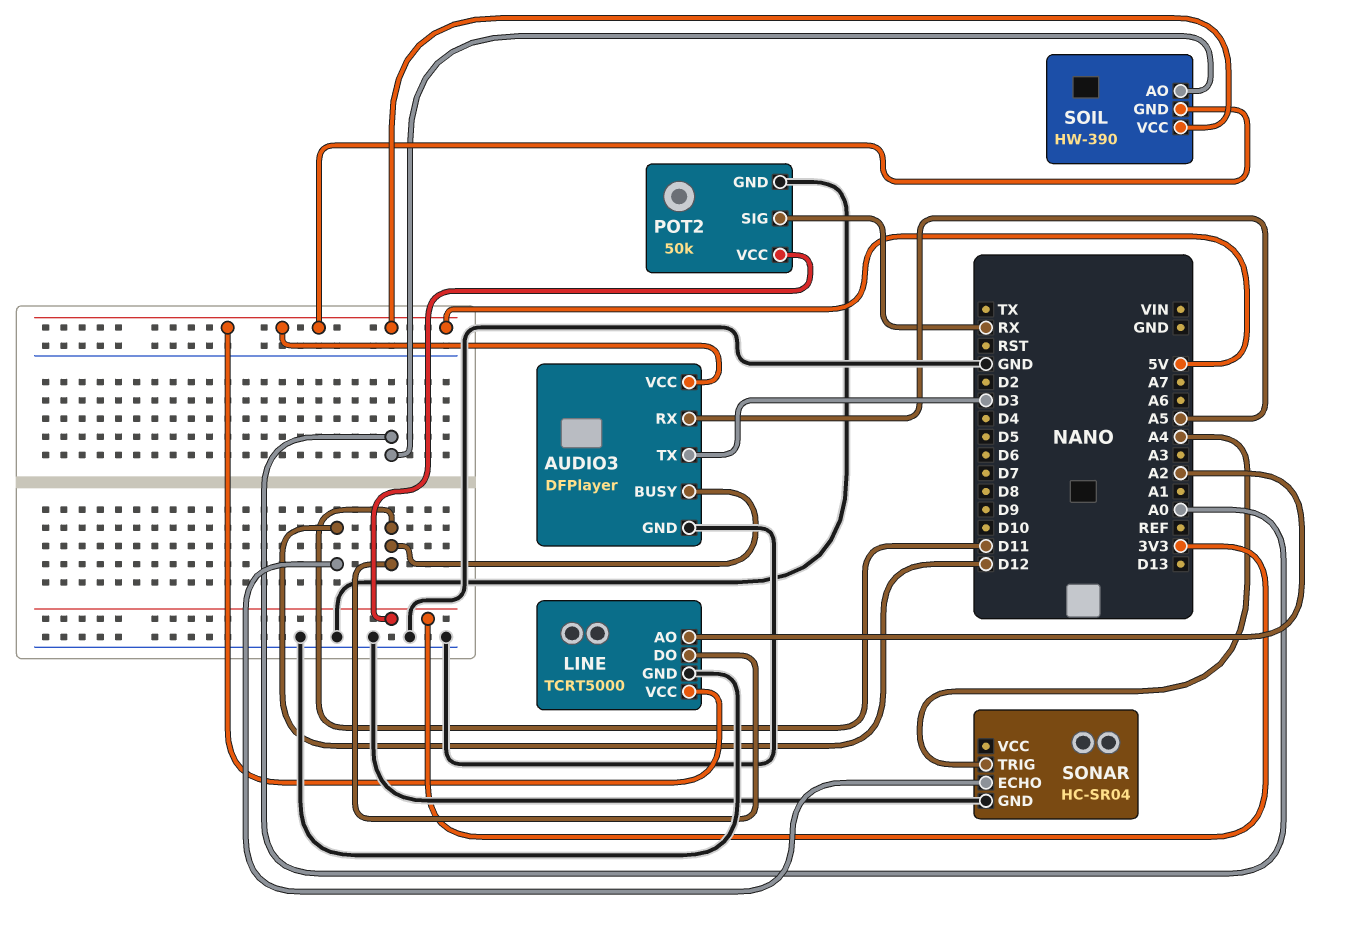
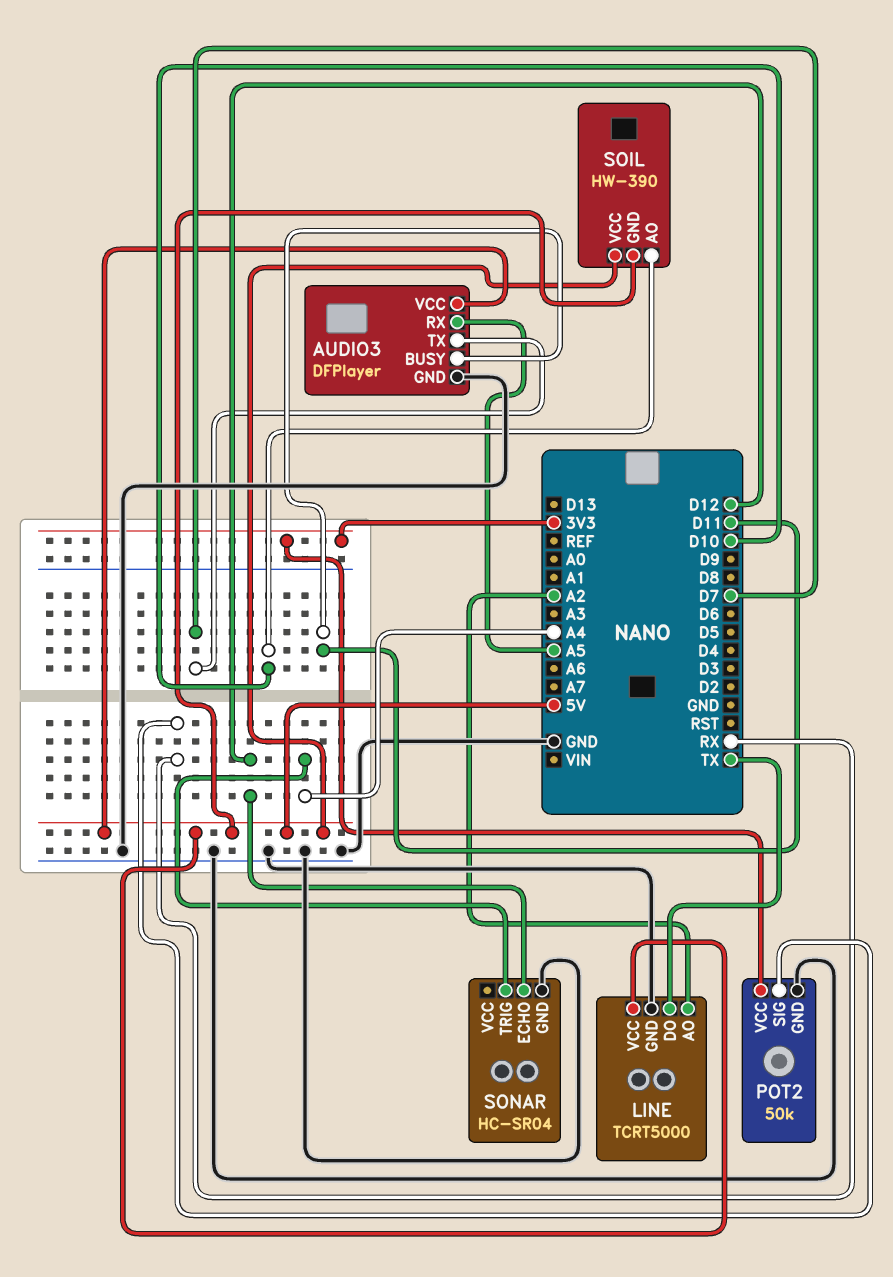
AUDIO3 pin TX: D3 -> D7
LINE pin DO: D11 -> TX
SOIL pin AO: A0 -> D10

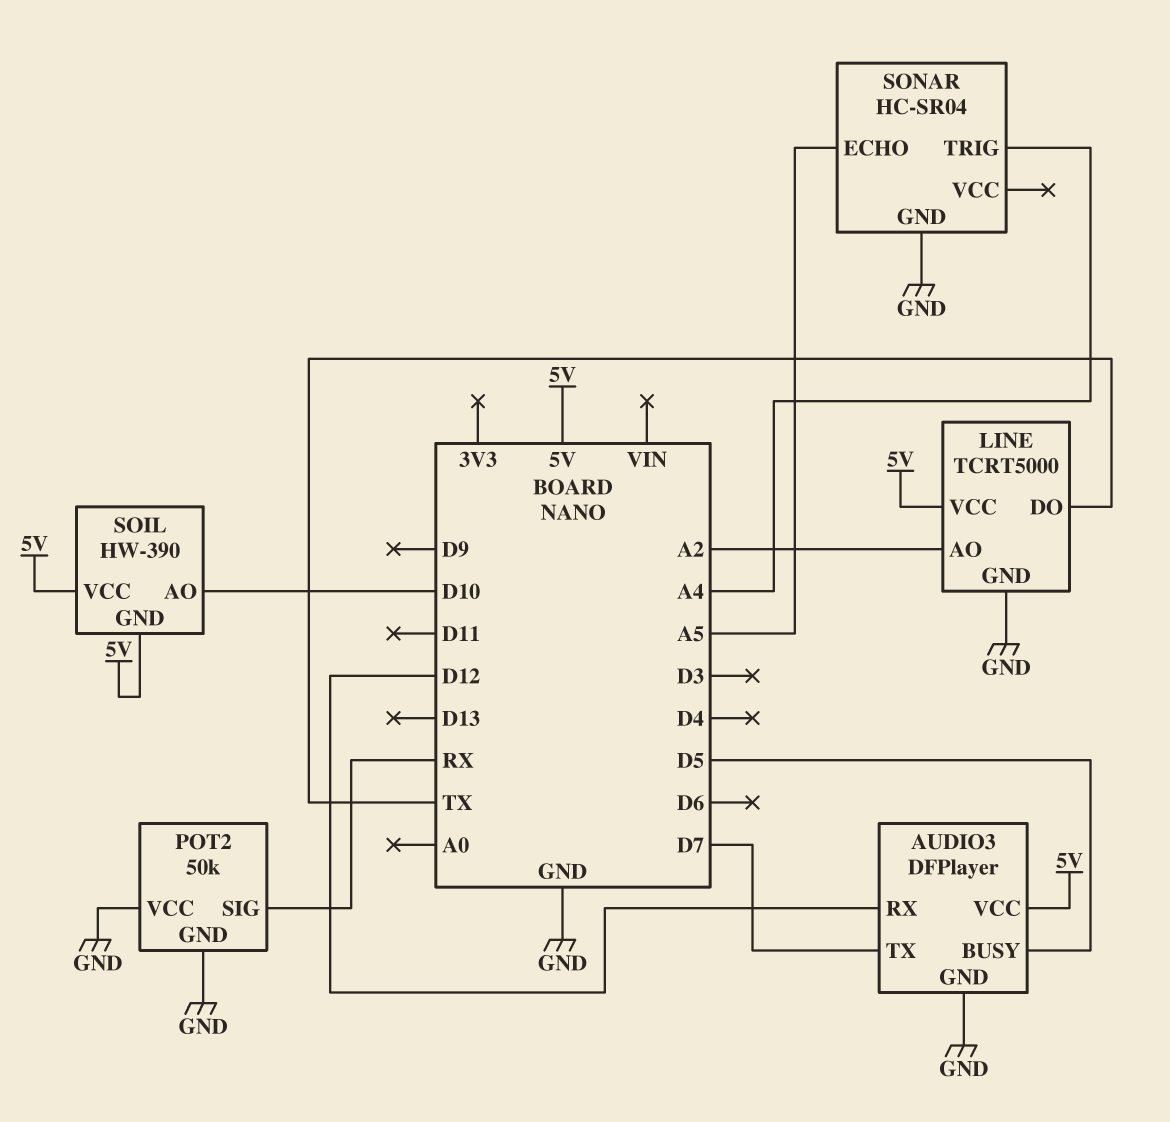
AUDIO3 pin BUSY: D11 -> D5
AUDIO3 pin RX: A5 -> D12
POT2 pin VCC: 3V3 -> GND
SONAR pin ECHO: D12 -> A5

